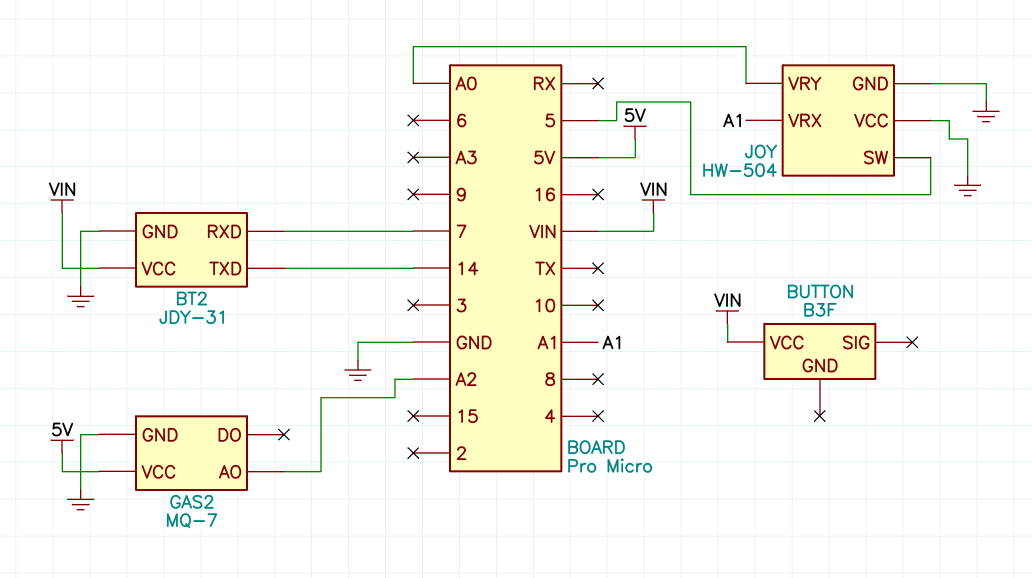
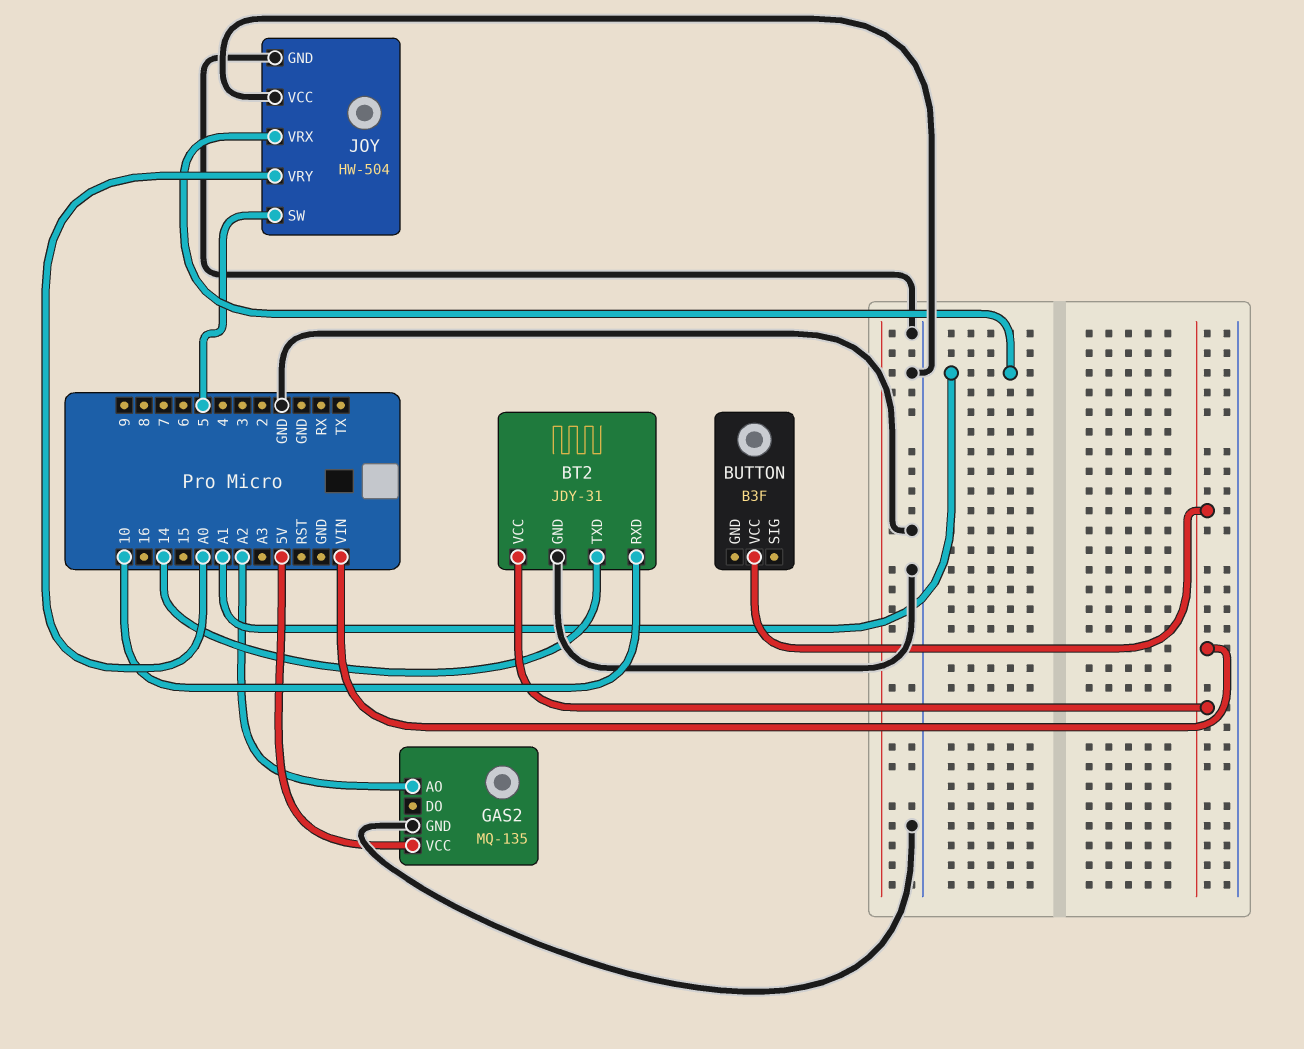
BT2 pin RXD: 7 -> 10
GAS2: MQ-7 -> MQ-135

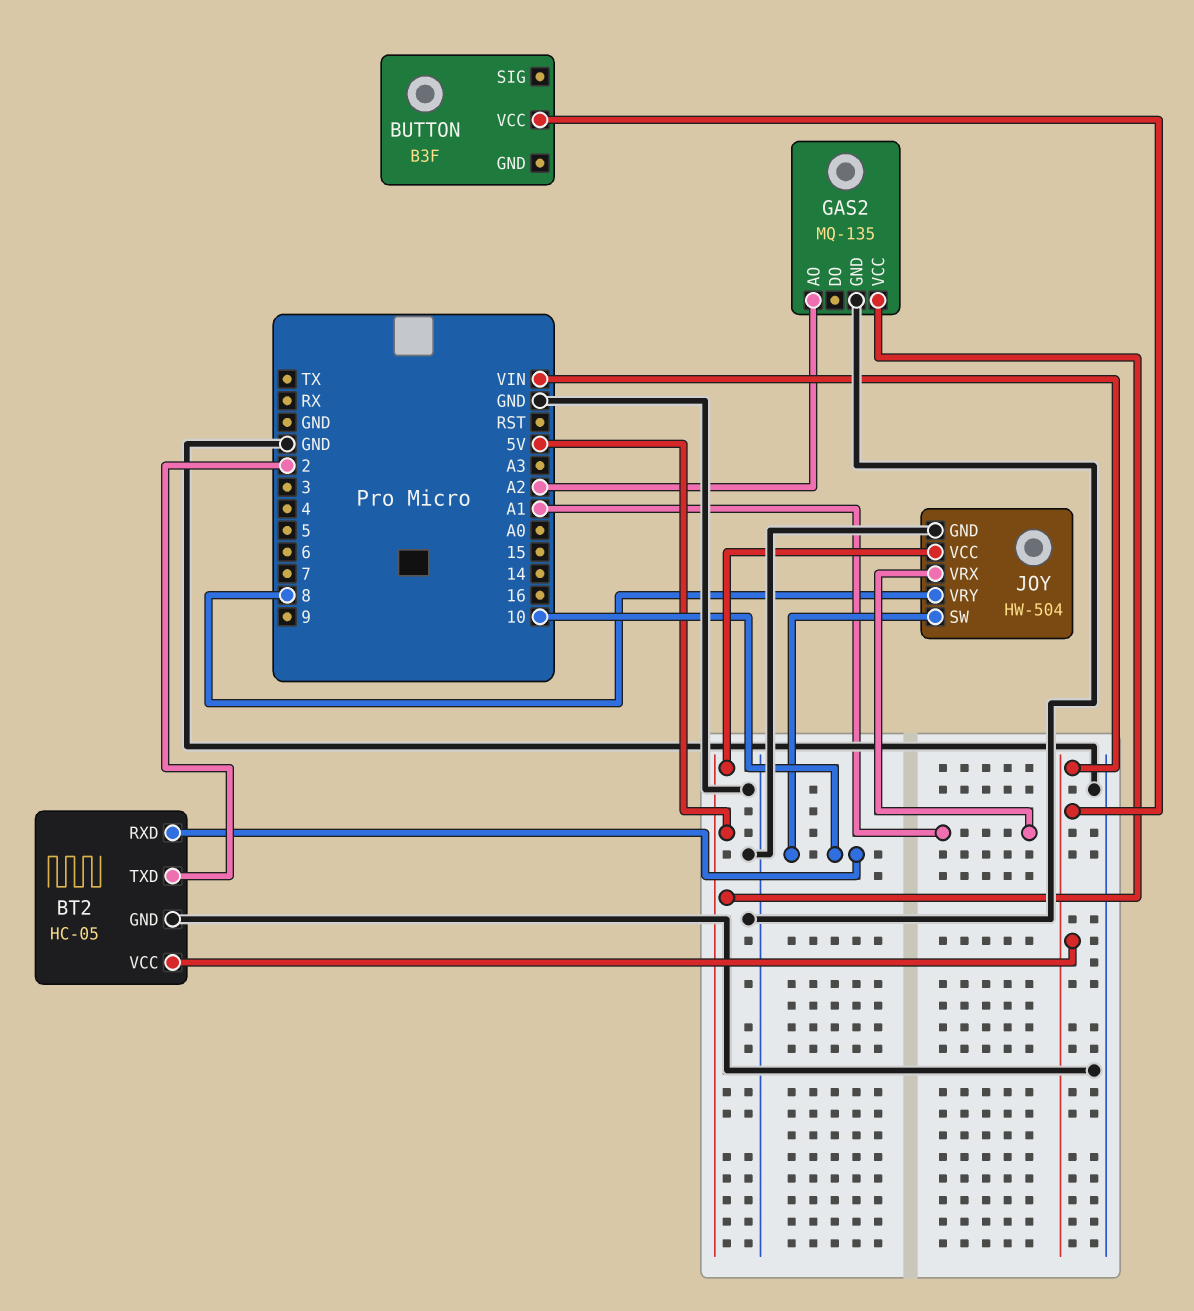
BT2: JDY-31 -> HC-05
BT2 pin TXD: 14 -> 2
JOY pin SW: 5 -> 10
JOY pin VCC: GND -> 5V
JOY pin VRY: A0 -> 8

